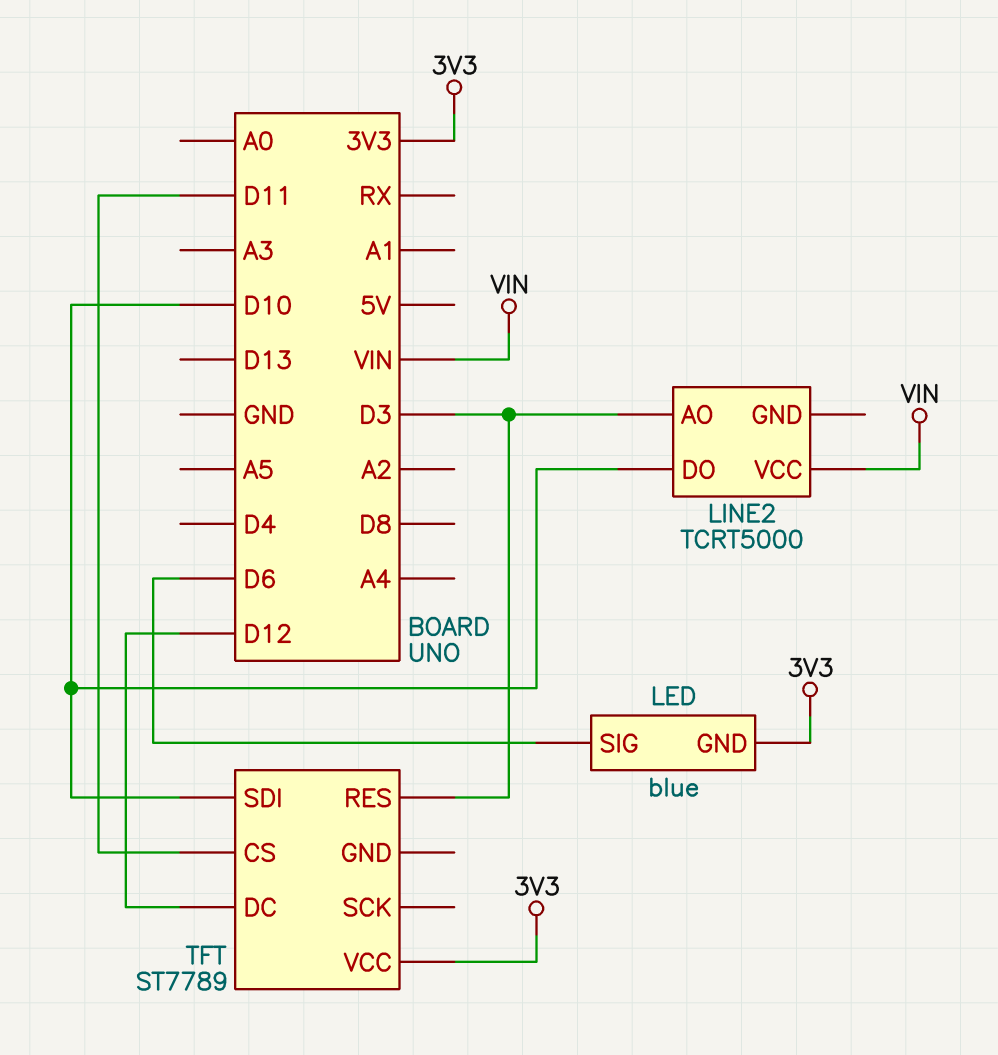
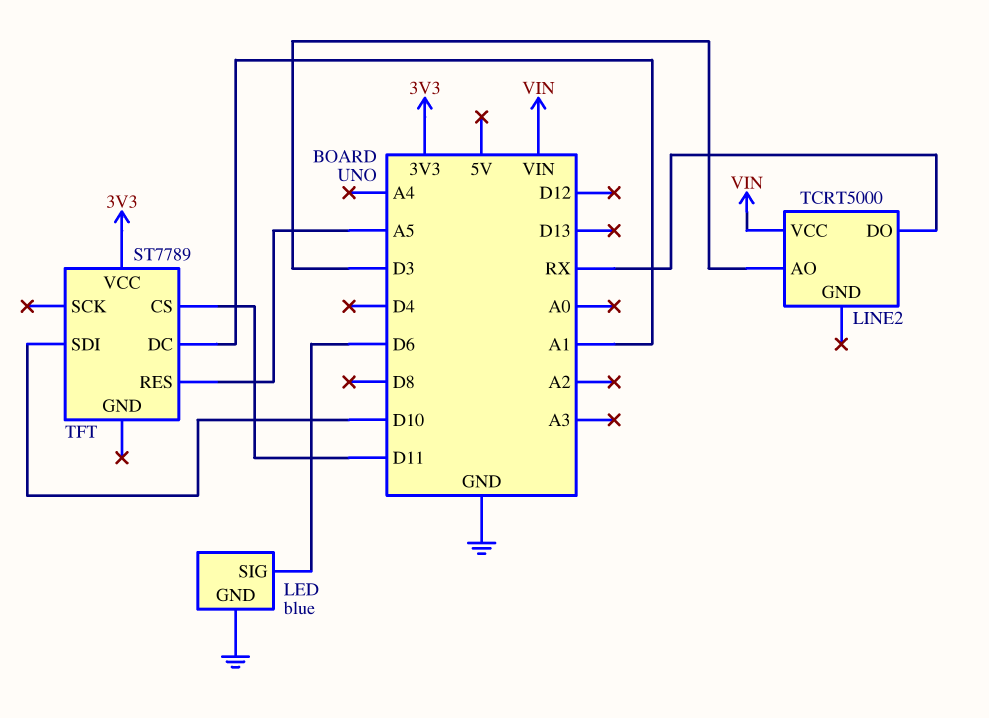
LED pin GND: 3V3 -> GND
LINE2 pin DO: D10 -> RX
TFT pin DC: D12 -> A1
TFT pin RES: D3 -> A5

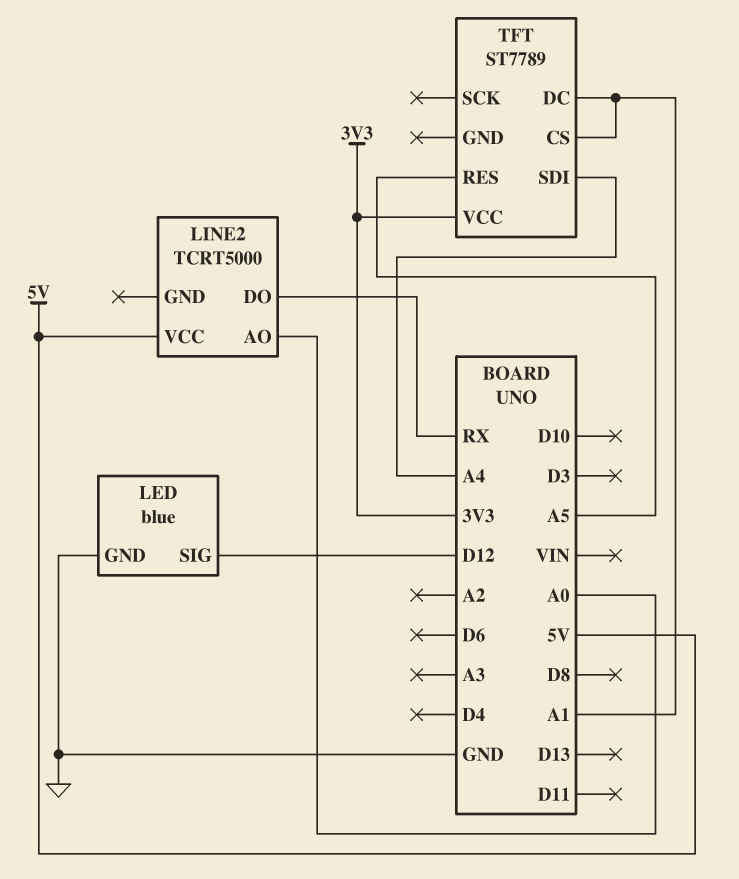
LED pin SIG: D6 -> D12
LINE2 pin AO: D3 -> A0
LINE2 pin VCC: VIN -> 5V
TFT pin CS: D11 -> A1
TFT pin SDI: D10 -> A4

